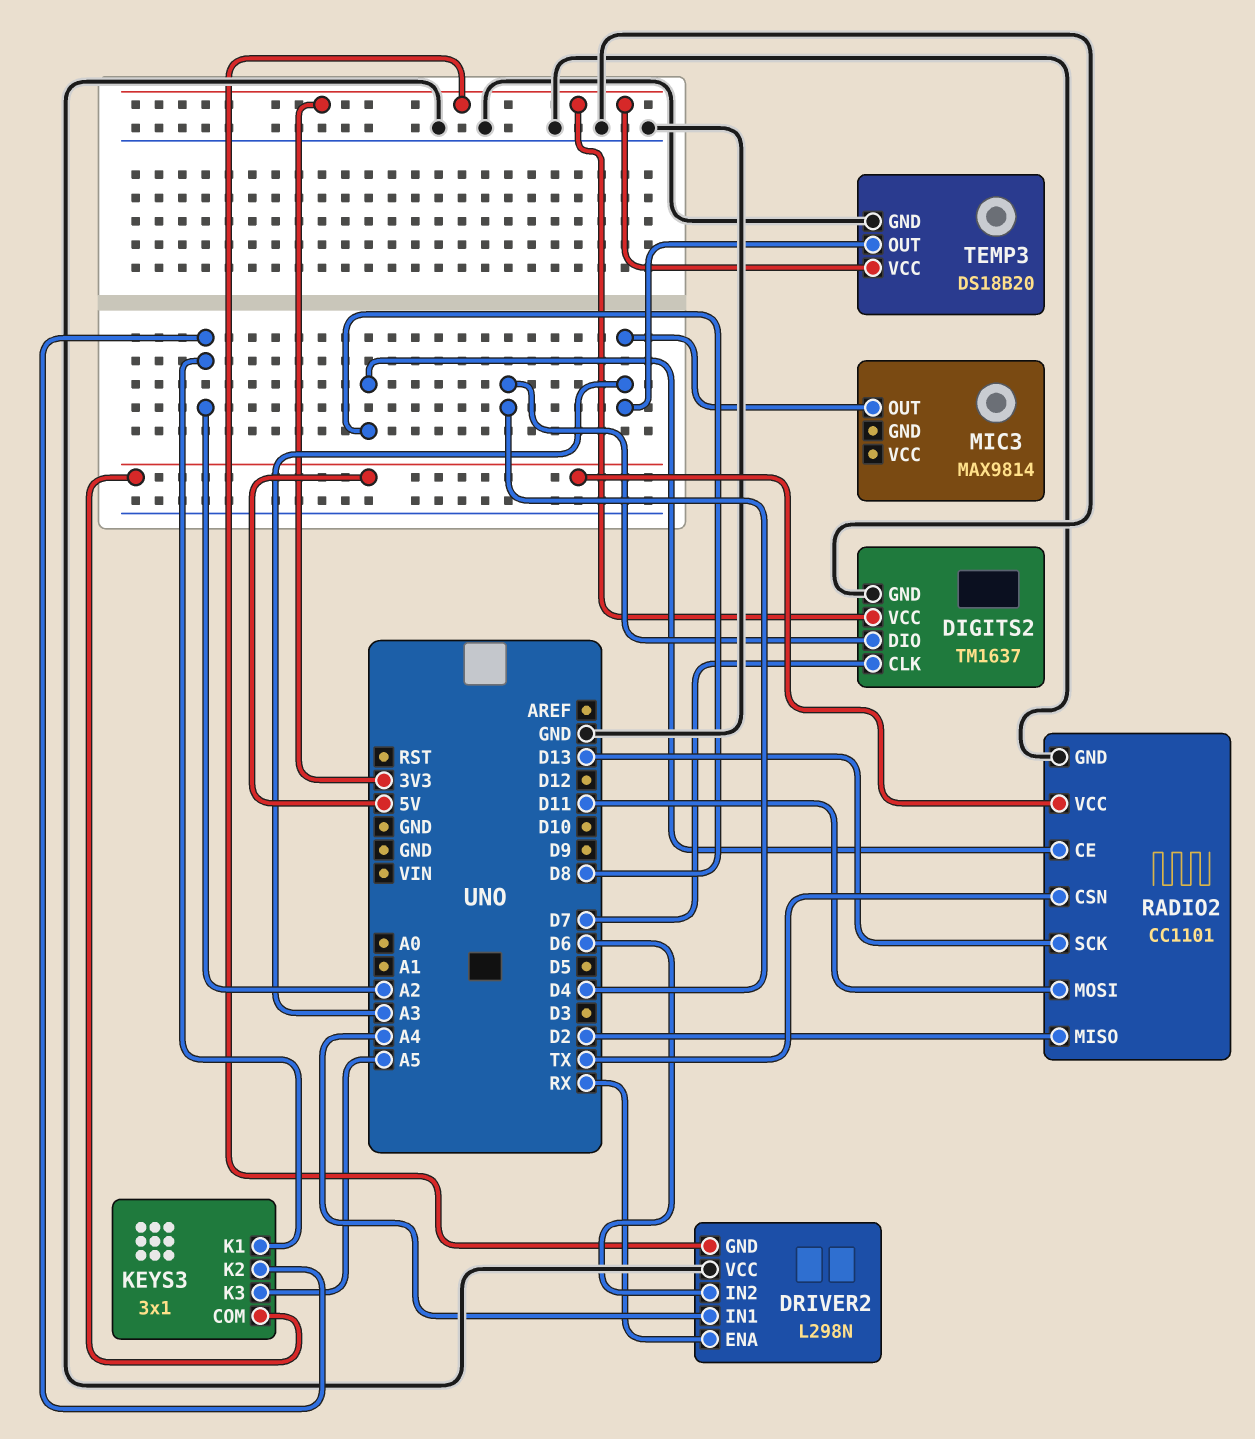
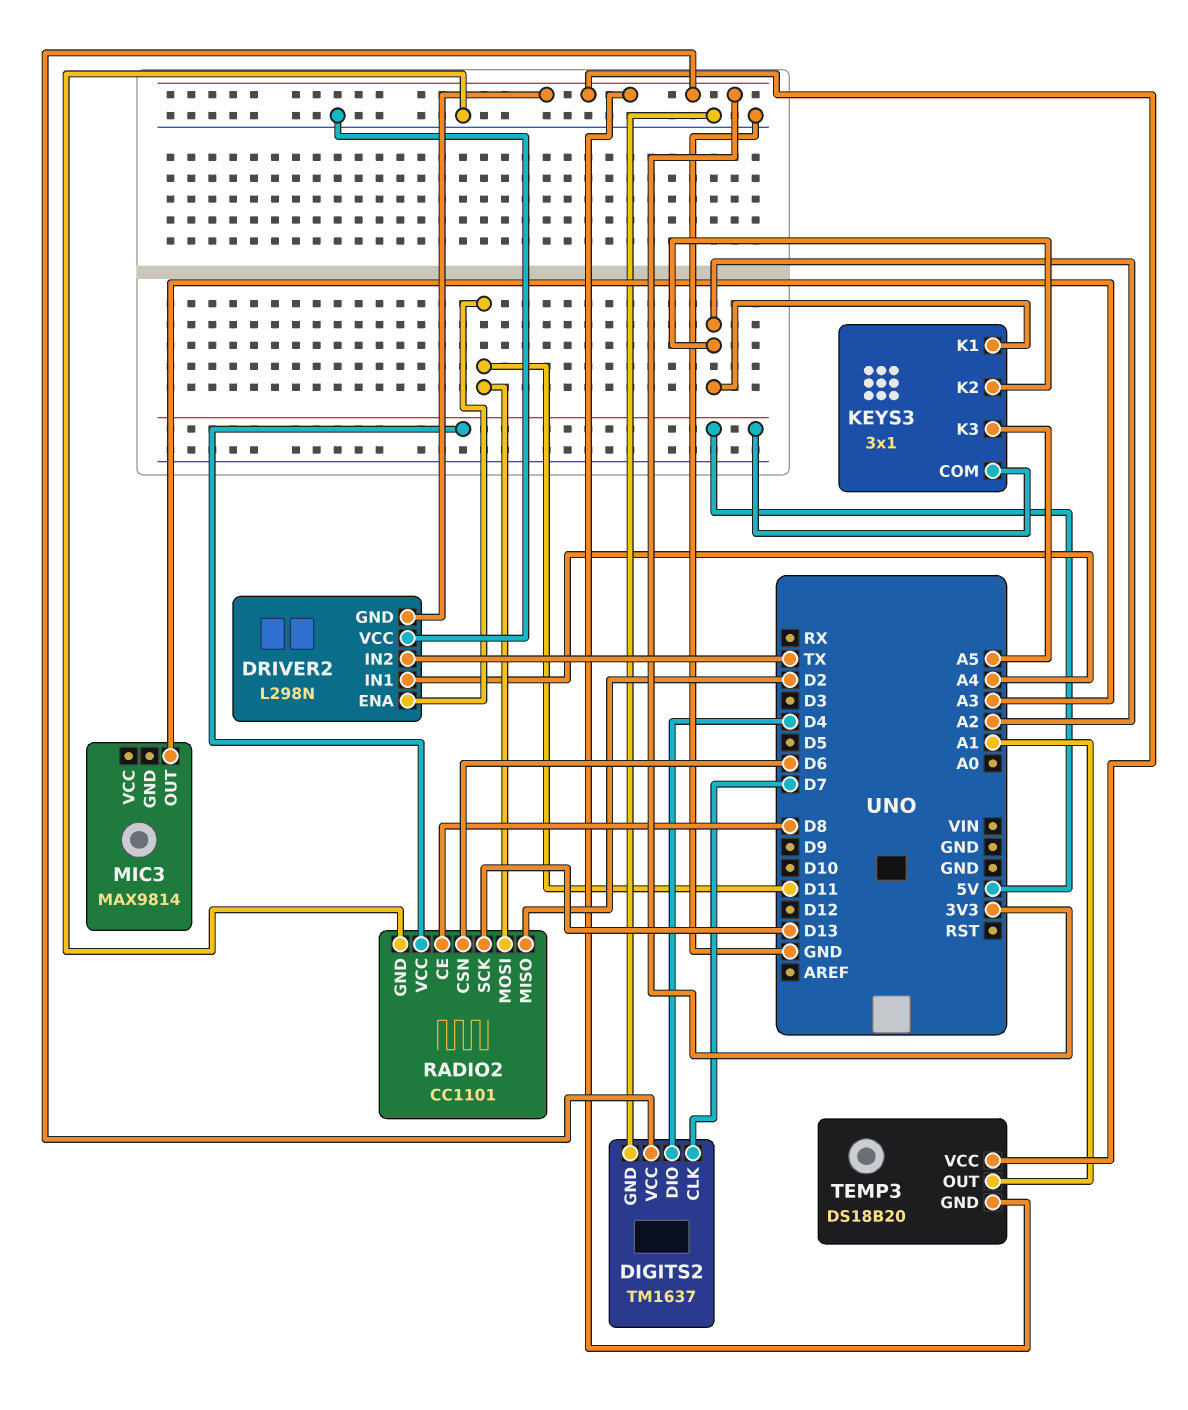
DRIVER2 pin ENA: RX -> D11
DRIVER2 pin IN2: D6 -> TX
RADIO2 pin CSN: TX -> D6
TEMP3 pin GND: GND -> 3V3
TEMP3 pin OUT: A3 -> A1

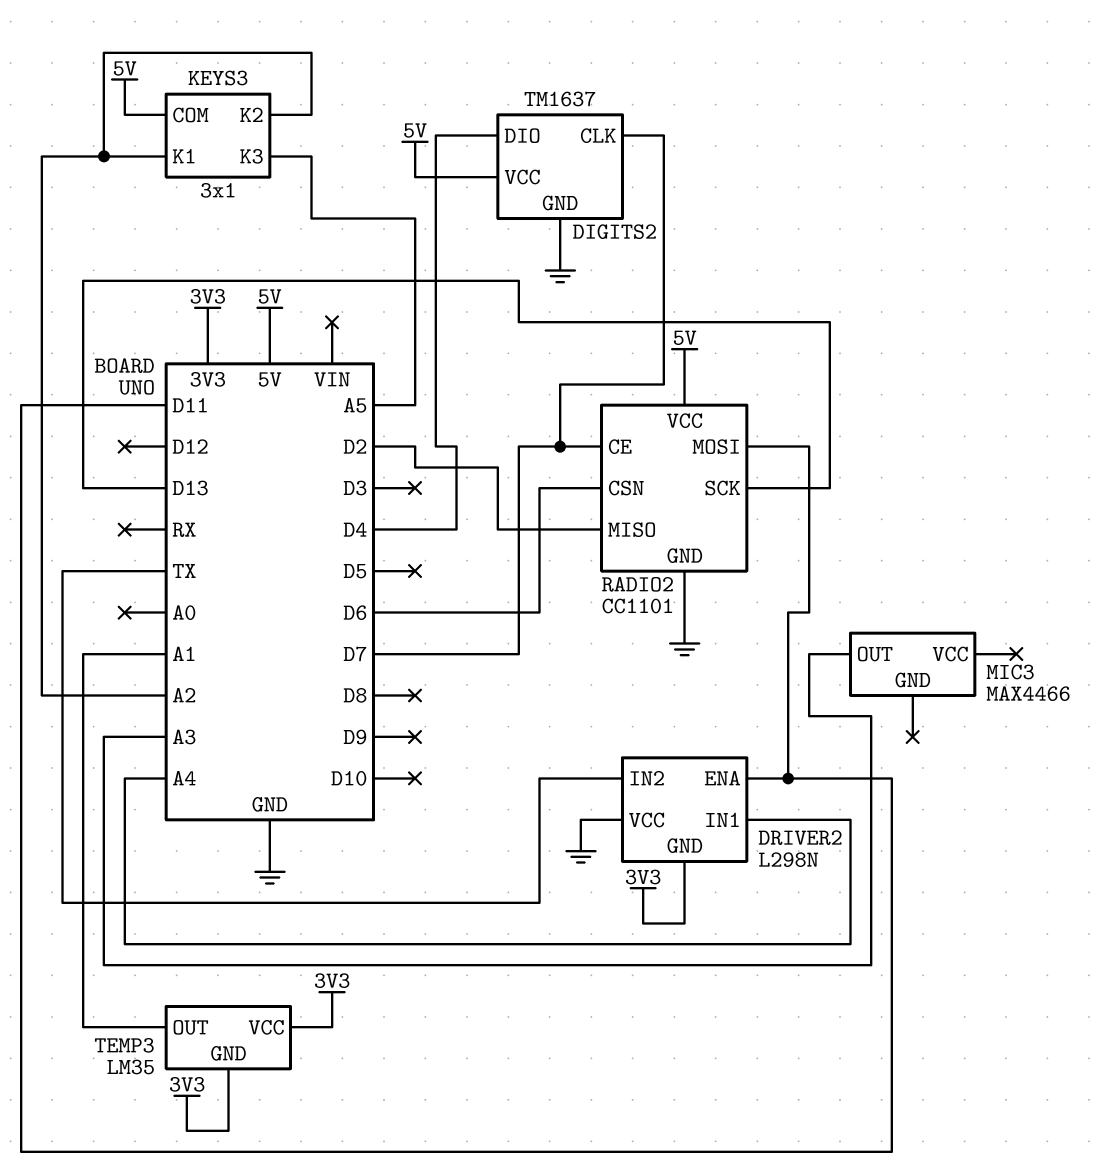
DIGITS2 pin VCC: 3V3 -> 5V
MIC3: MAX9814 -> MAX4466
RADIO2 pin CE: D8 -> D7
TEMP3: DS18B20 -> LM35

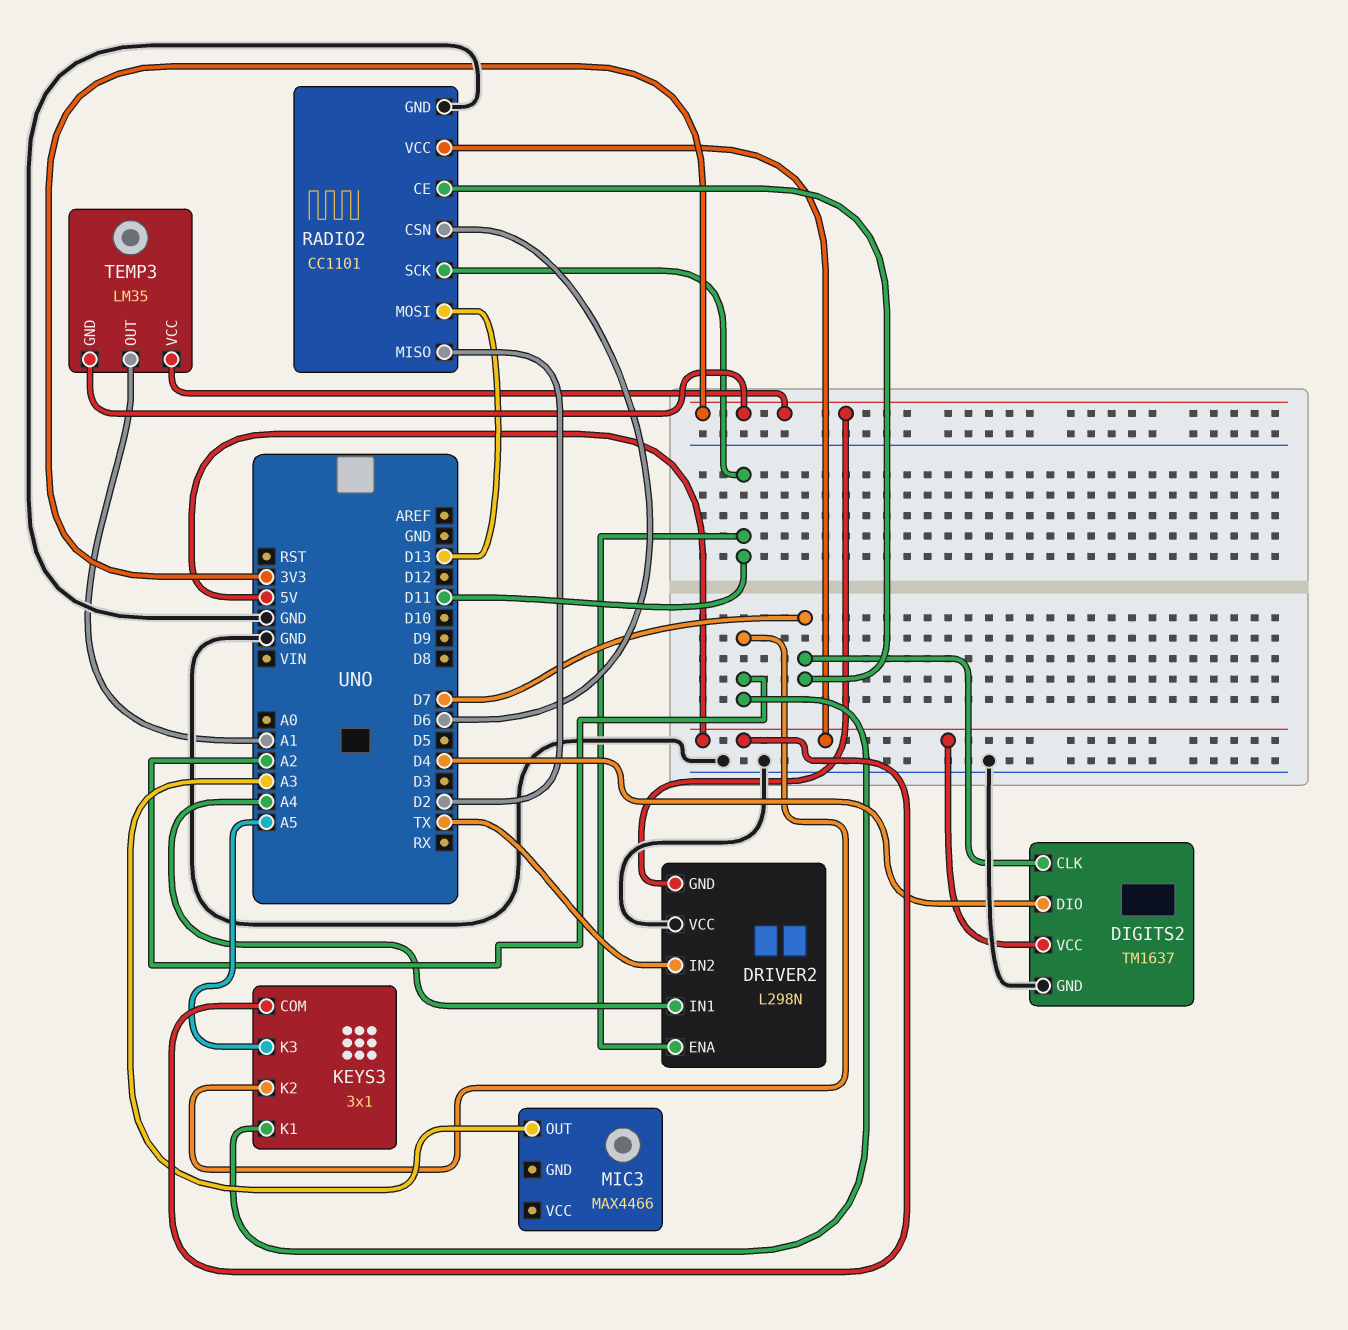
RADIO2 pin MOSI: D11 -> D13
RADIO2 pin SCK: D13 -> D11

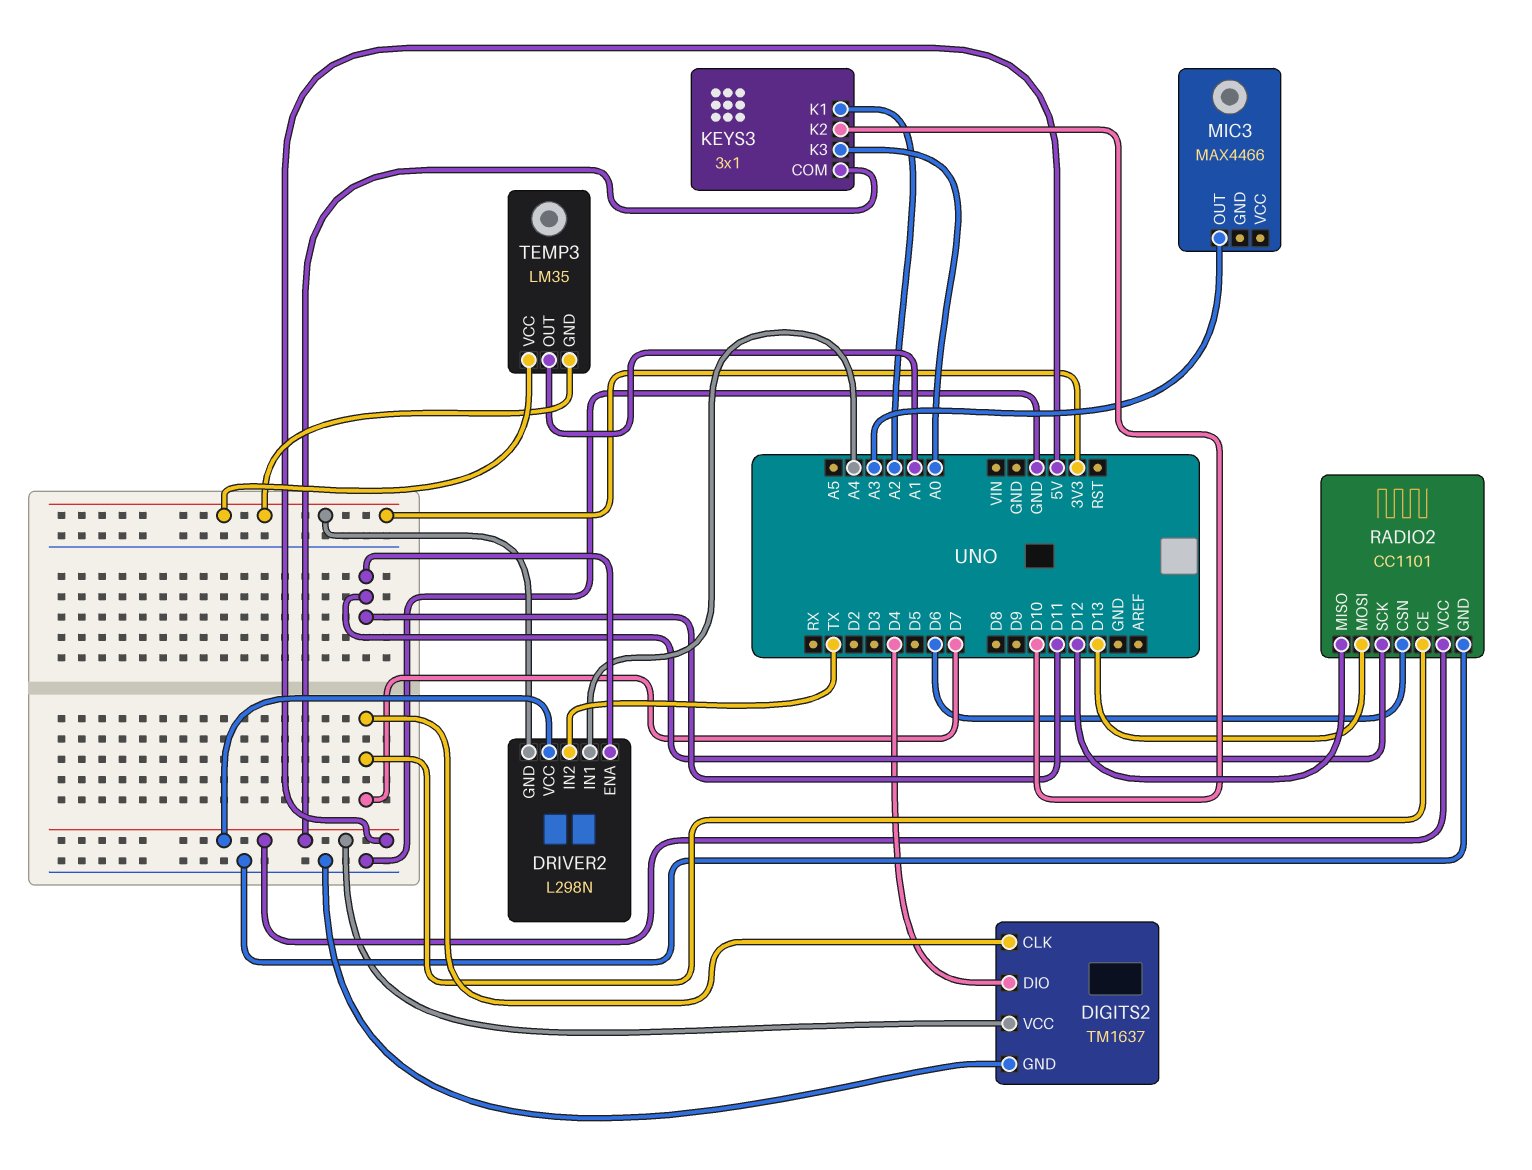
DRIVER2 pin VCC: GND -> 5V
KEYS3 pin K2: A2 -> D10
KEYS3 pin K3: A5 -> A0
RADIO2 pin MISO: D2 -> D12

